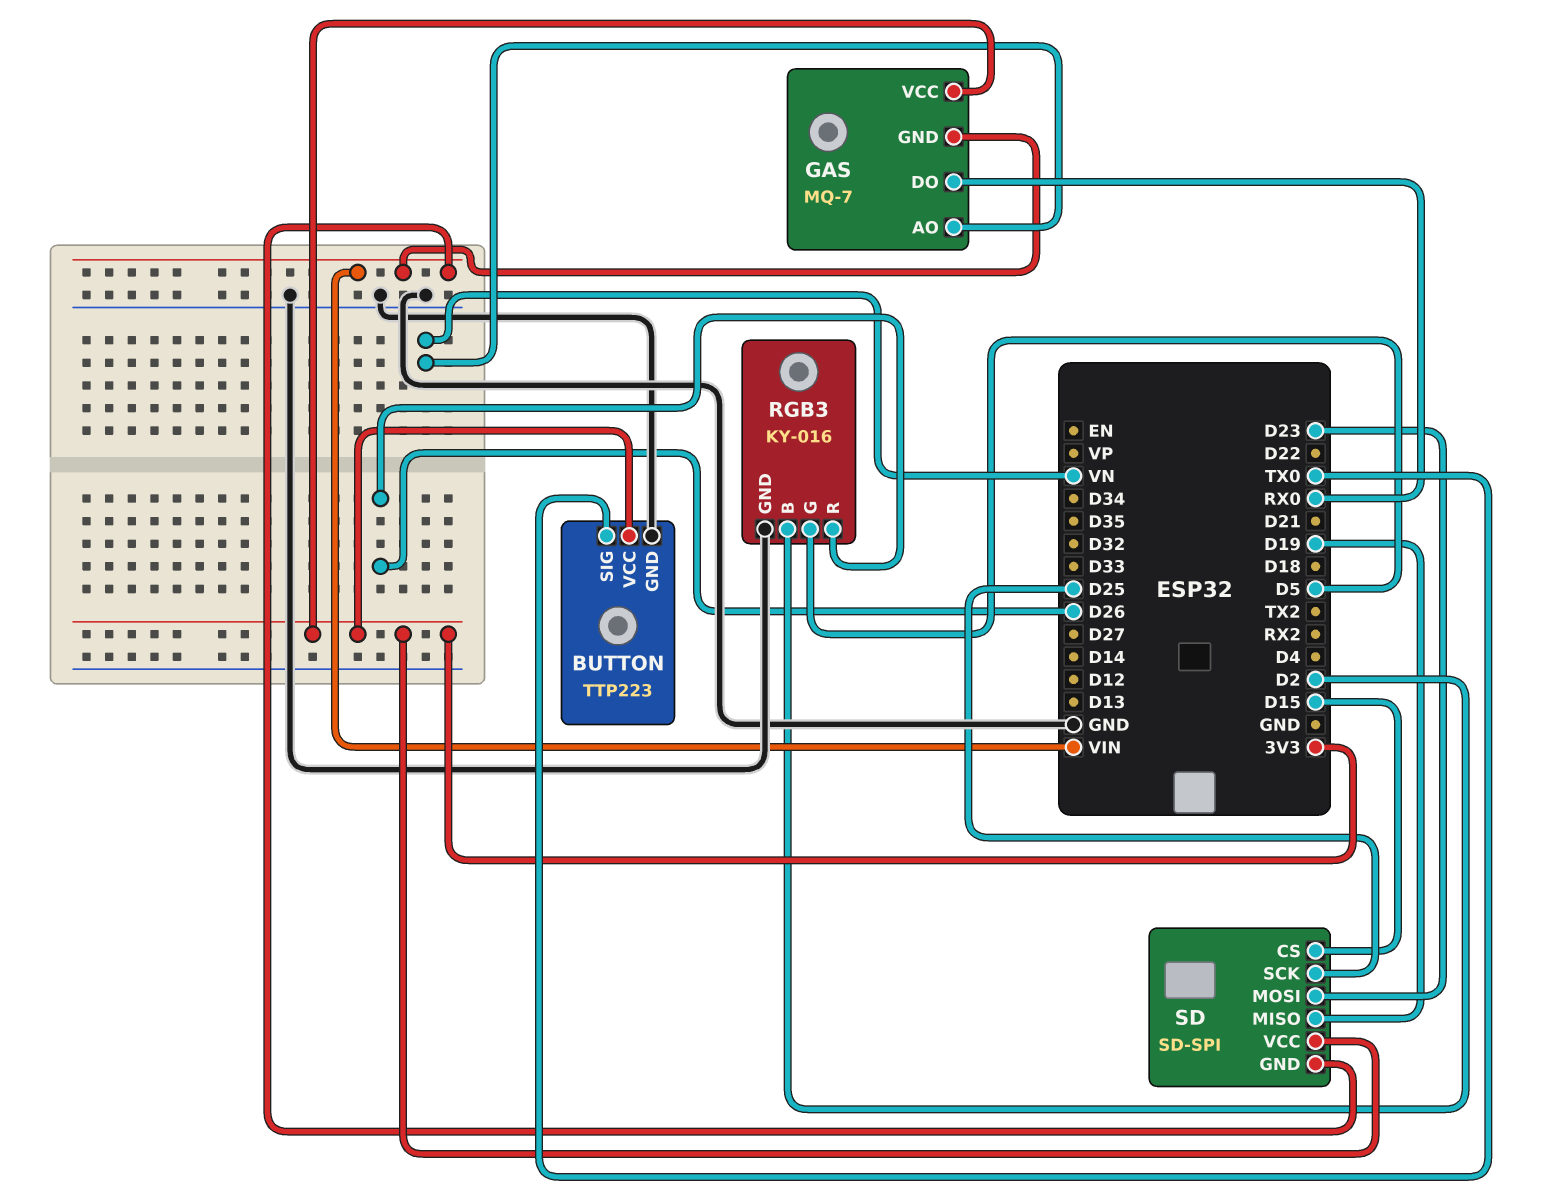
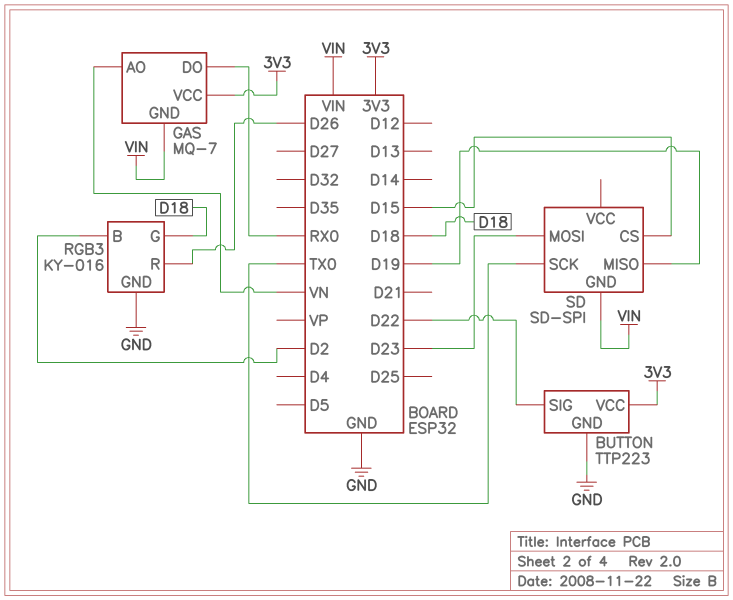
BUTTON pin SIG: TX0 -> D22
RGB3 pin G: D5 -> D18
SD pin SCK: D25 -> TX0
SD pin VCC: 3V3 -> none

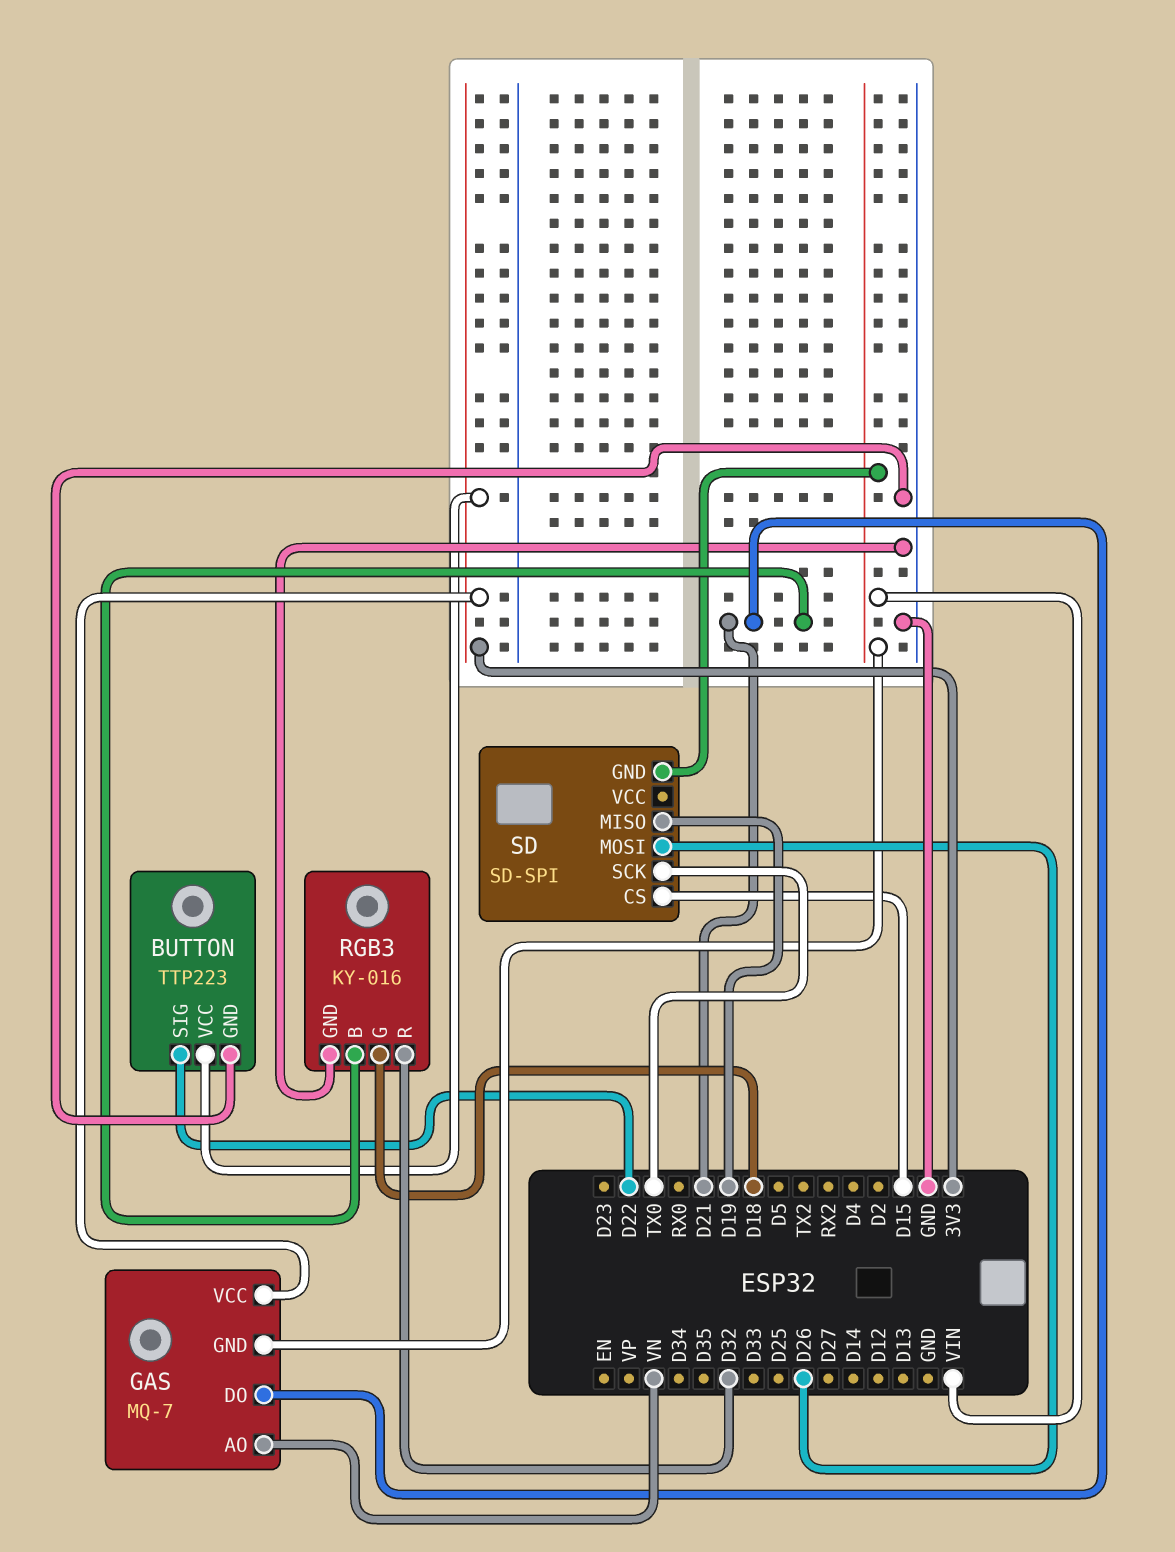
GAS pin DO: RX0 -> D21
RGB3 pin B: D2 -> D21
RGB3 pin R: D26 -> D32
SD pin MOSI: D23 -> D26

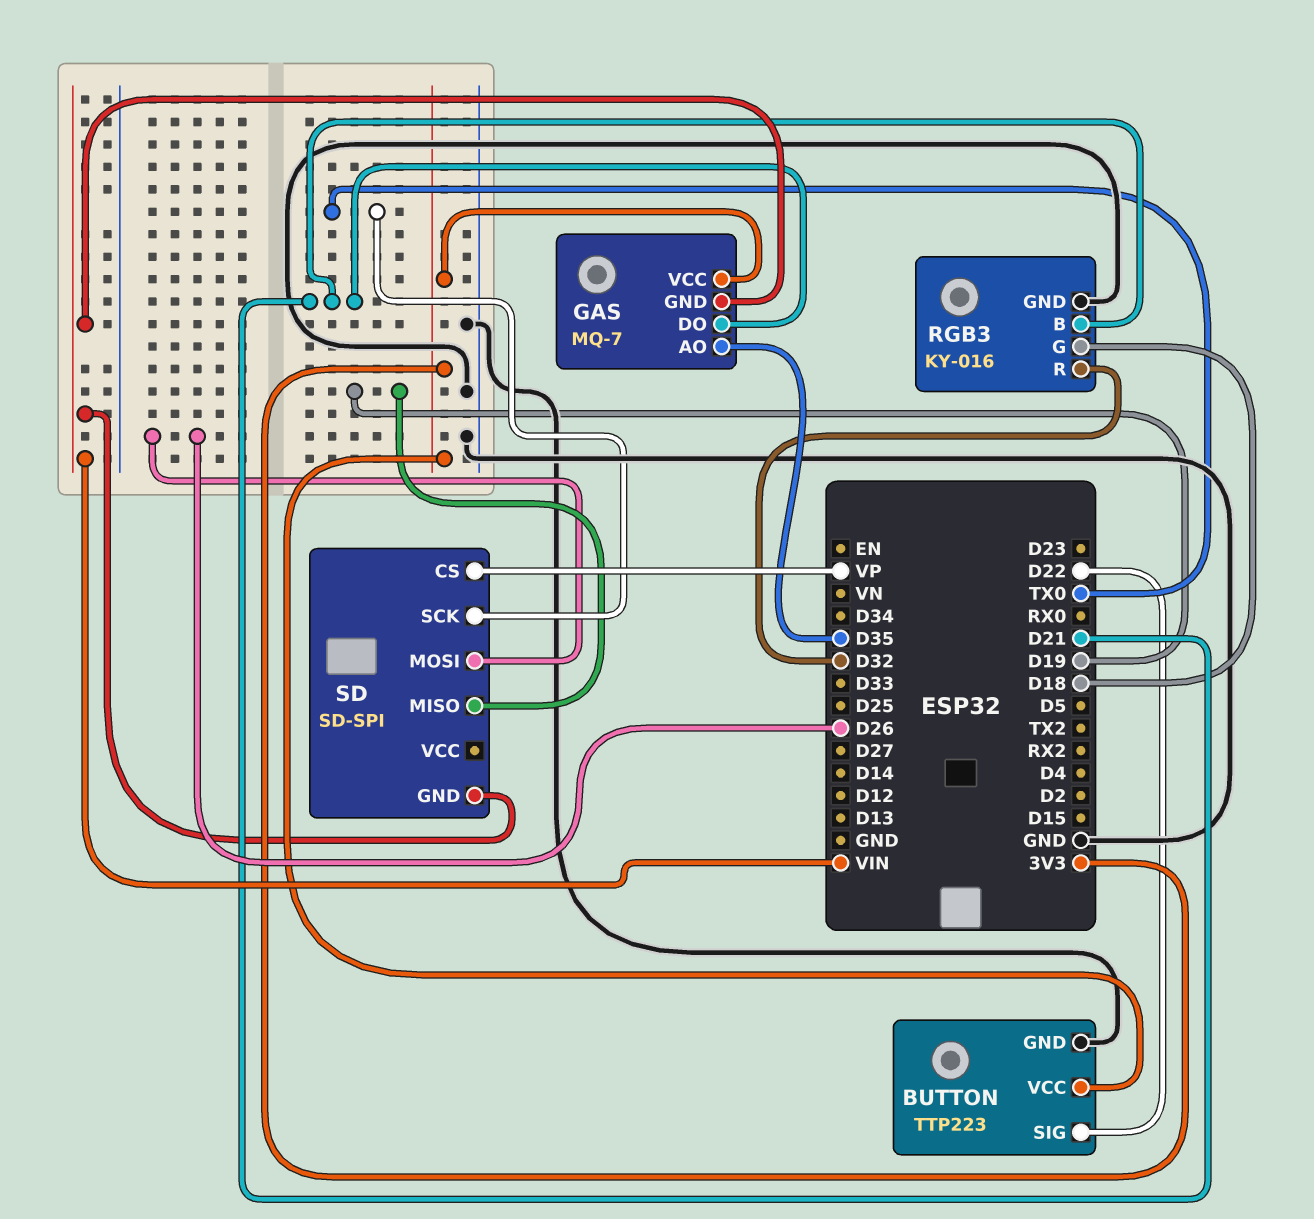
GAS pin AO: VN -> D35
SD pin CS: D15 -> VP

